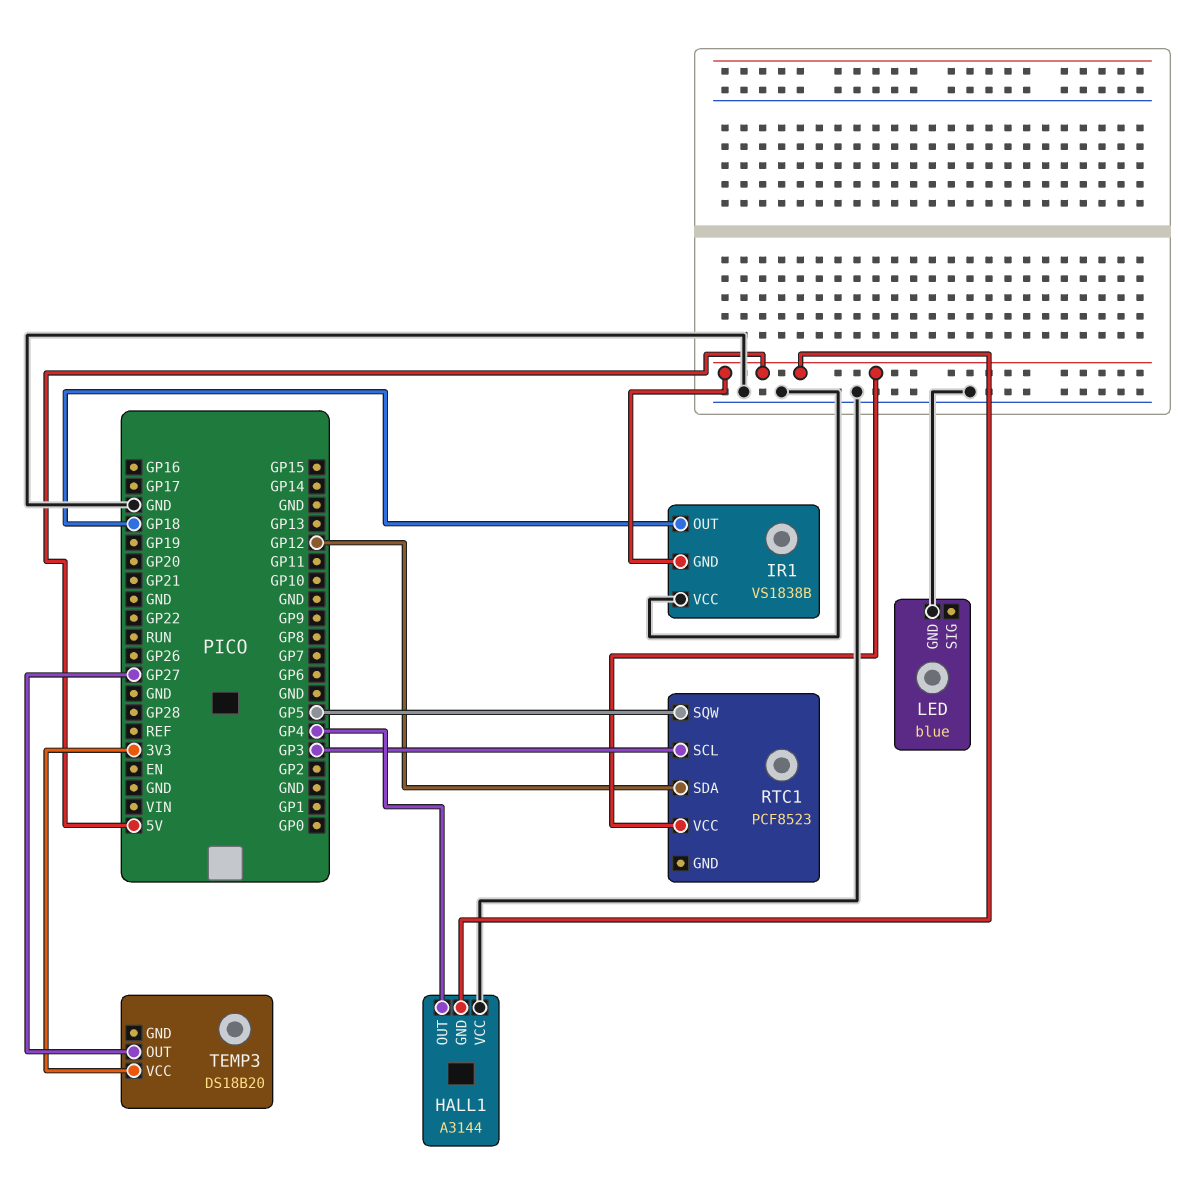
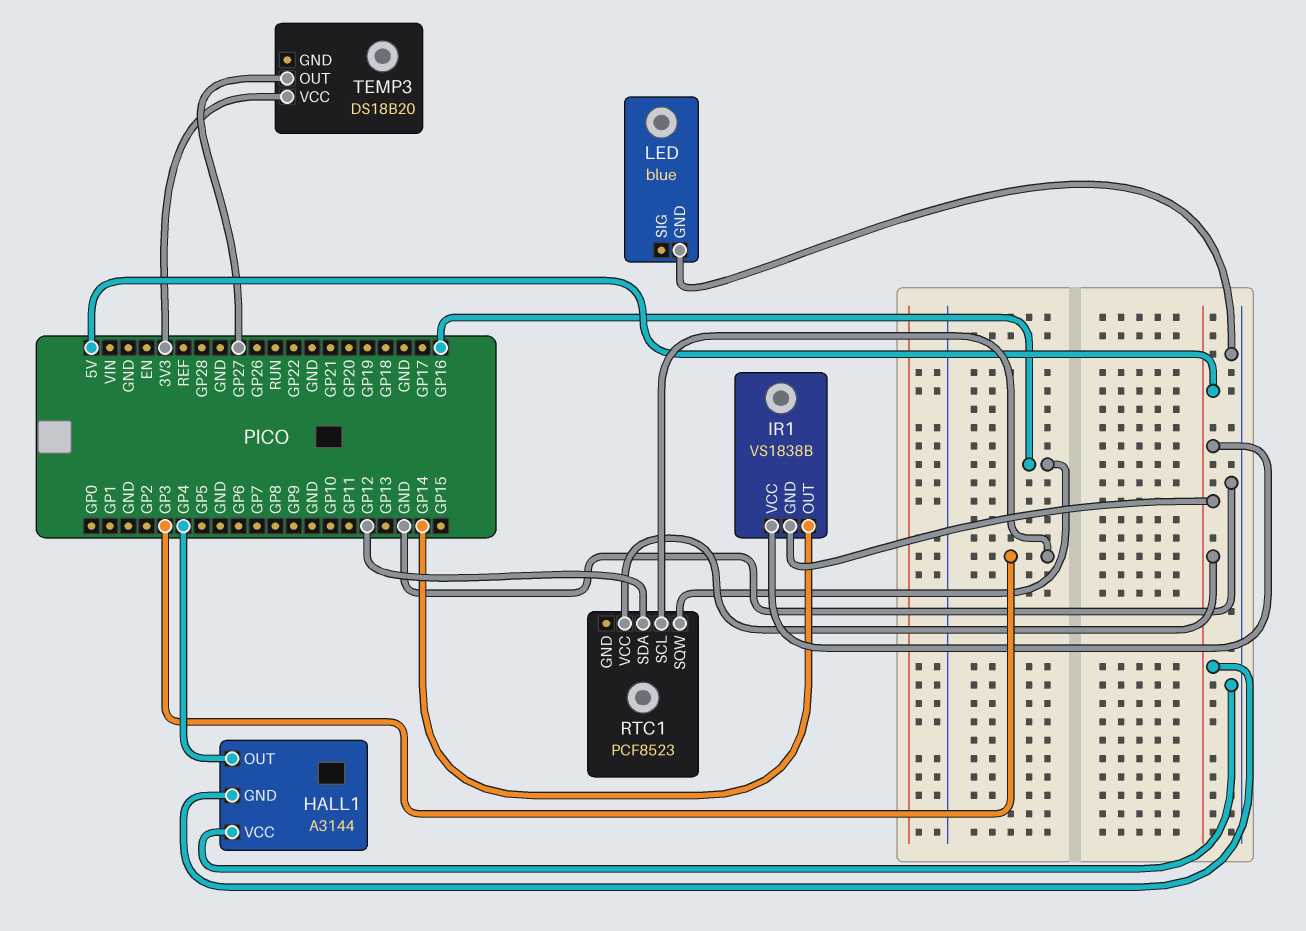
IR1 pin OUT: GP18 -> GP14
IR1 pin VCC: GND -> 5V
RTC1 pin SQW: GP5 -> GP16

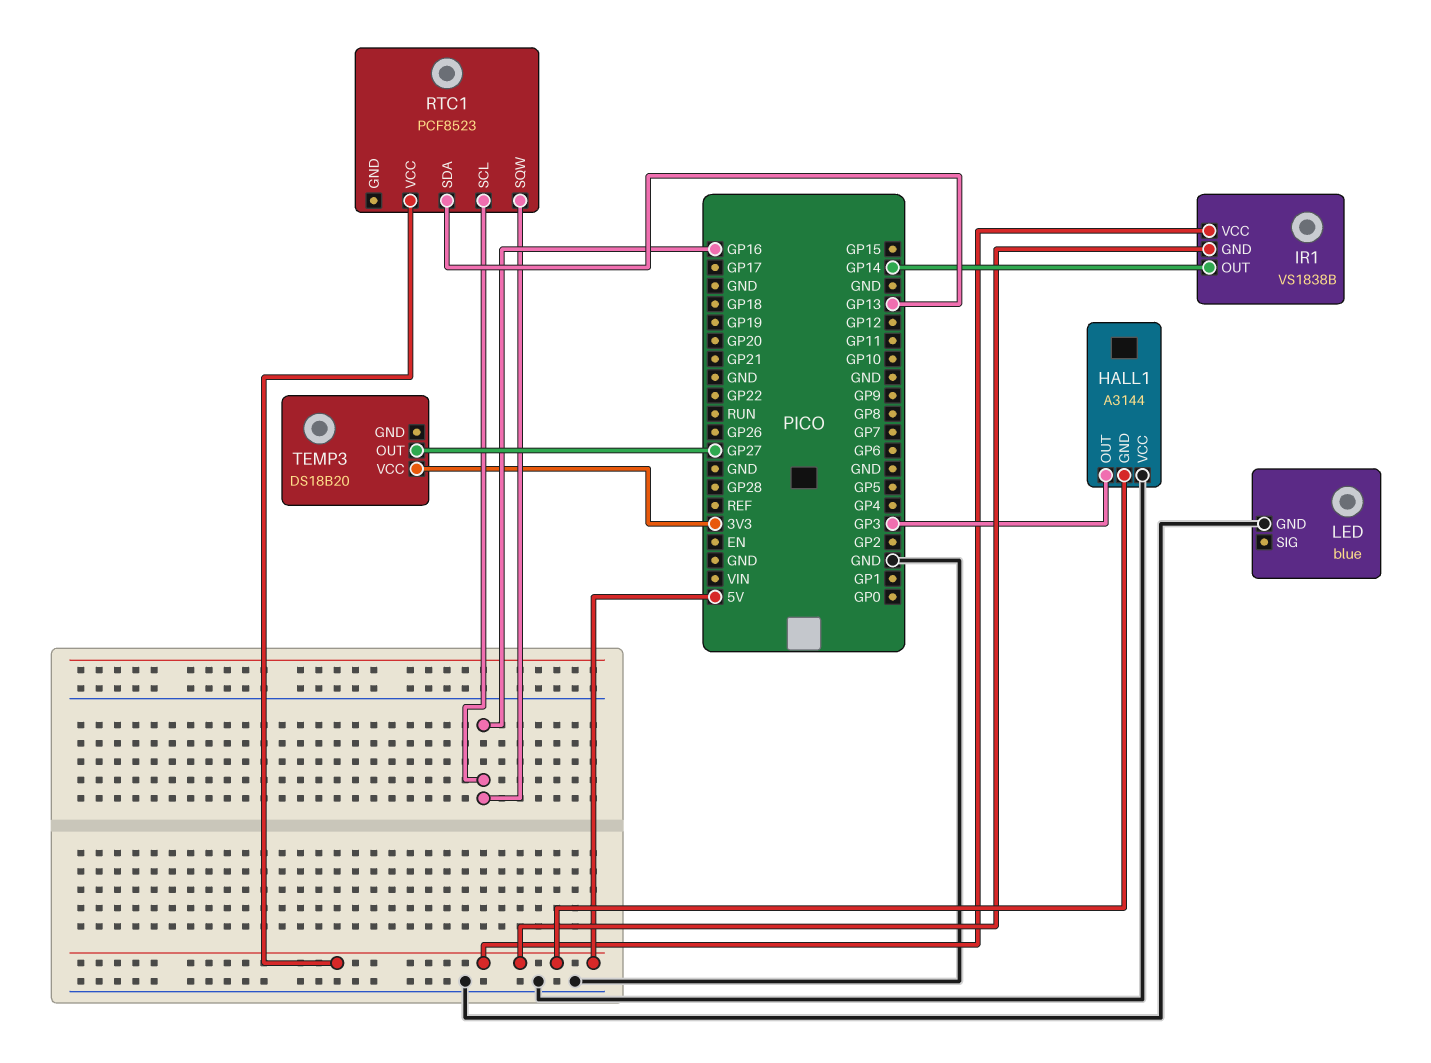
HALL1 pin OUT: GP4 -> GP3
RTC1 pin SCL: GP3 -> GP16
RTC1 pin SDA: GP12 -> GP13

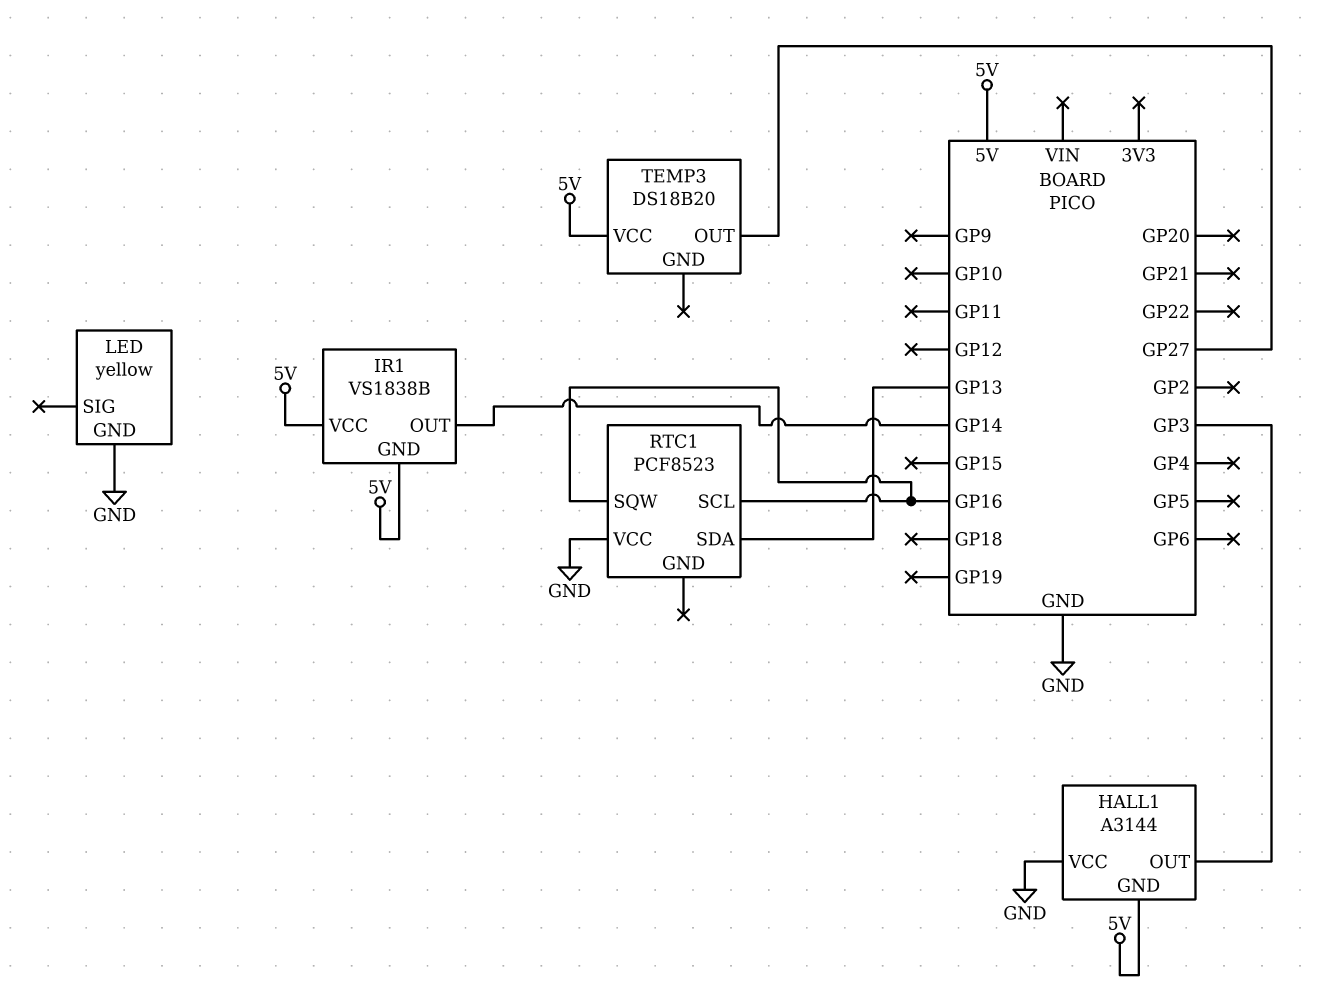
LED: blue -> yellow
RTC1 pin VCC: 5V -> GND
TEMP3 pin VCC: 3V3 -> 5V

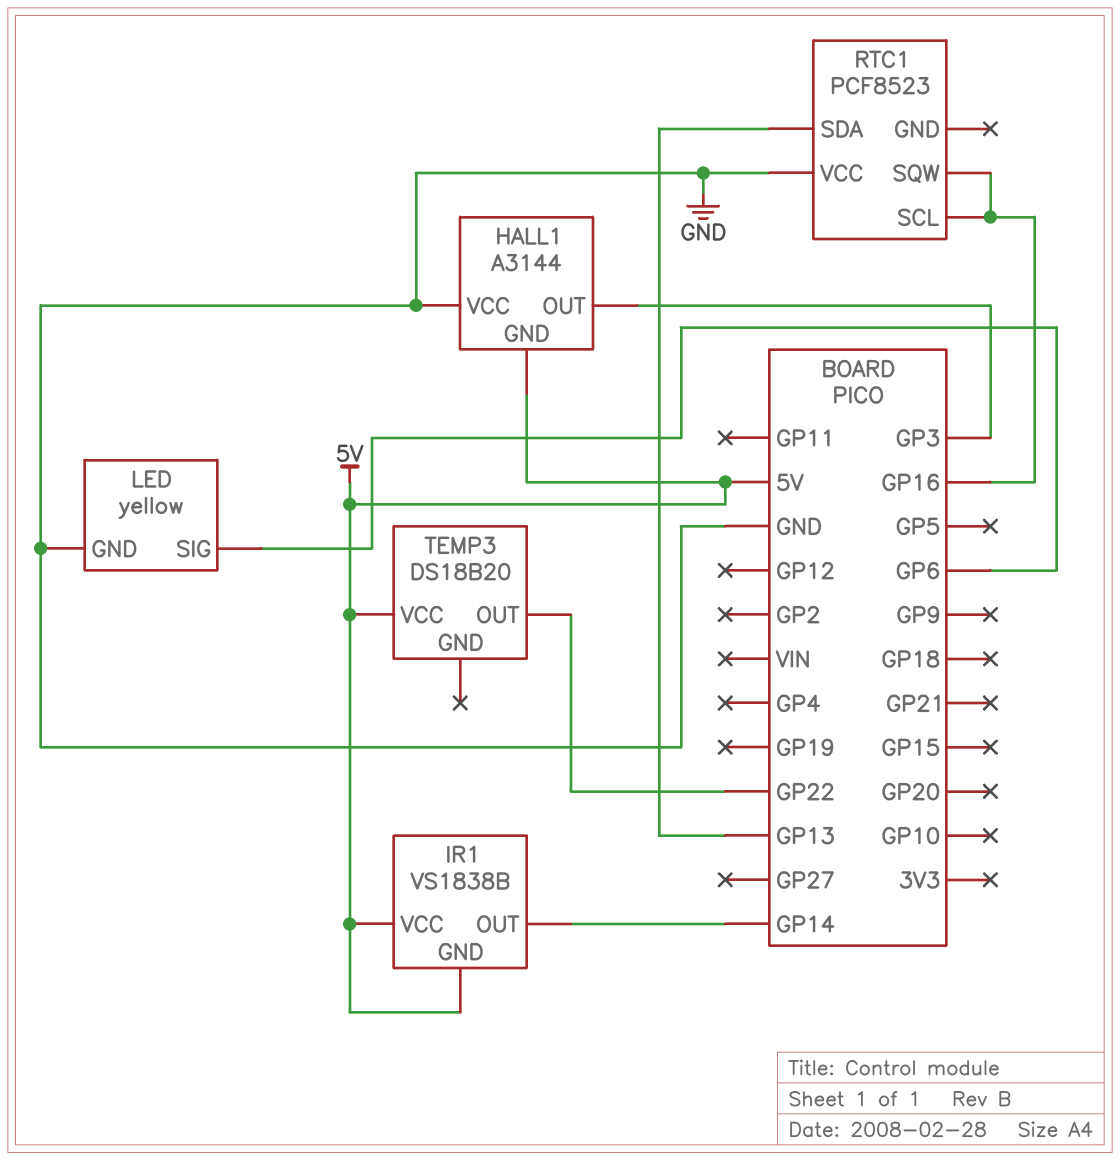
LED pin SIG: none -> GP6
TEMP3 pin OUT: GP27 -> GP22

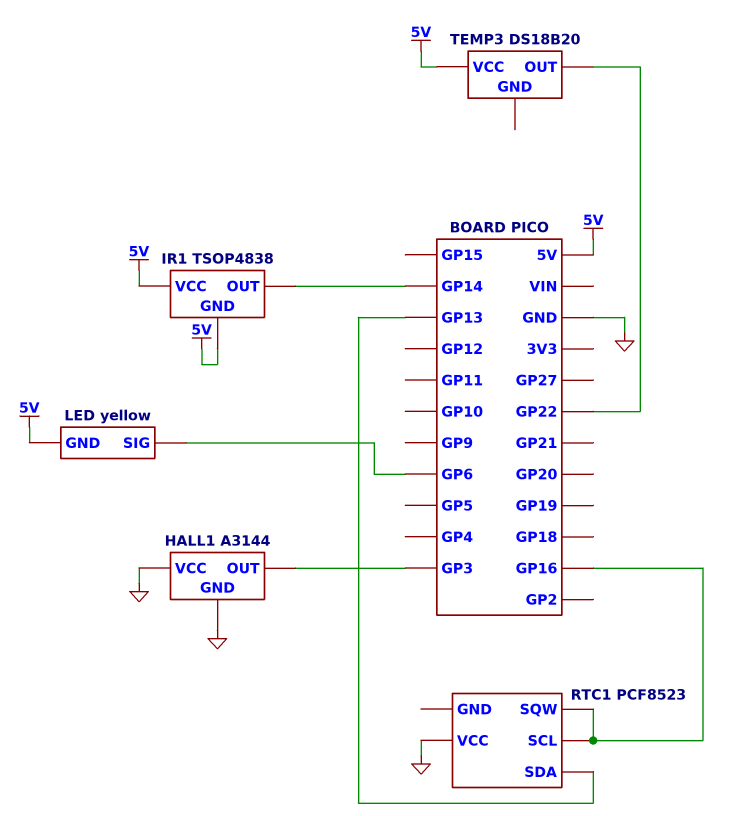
HALL1 pin GND: 5V -> GND
IR1: VS1838B -> TSOP4838
LED pin GND: GND -> 5V

